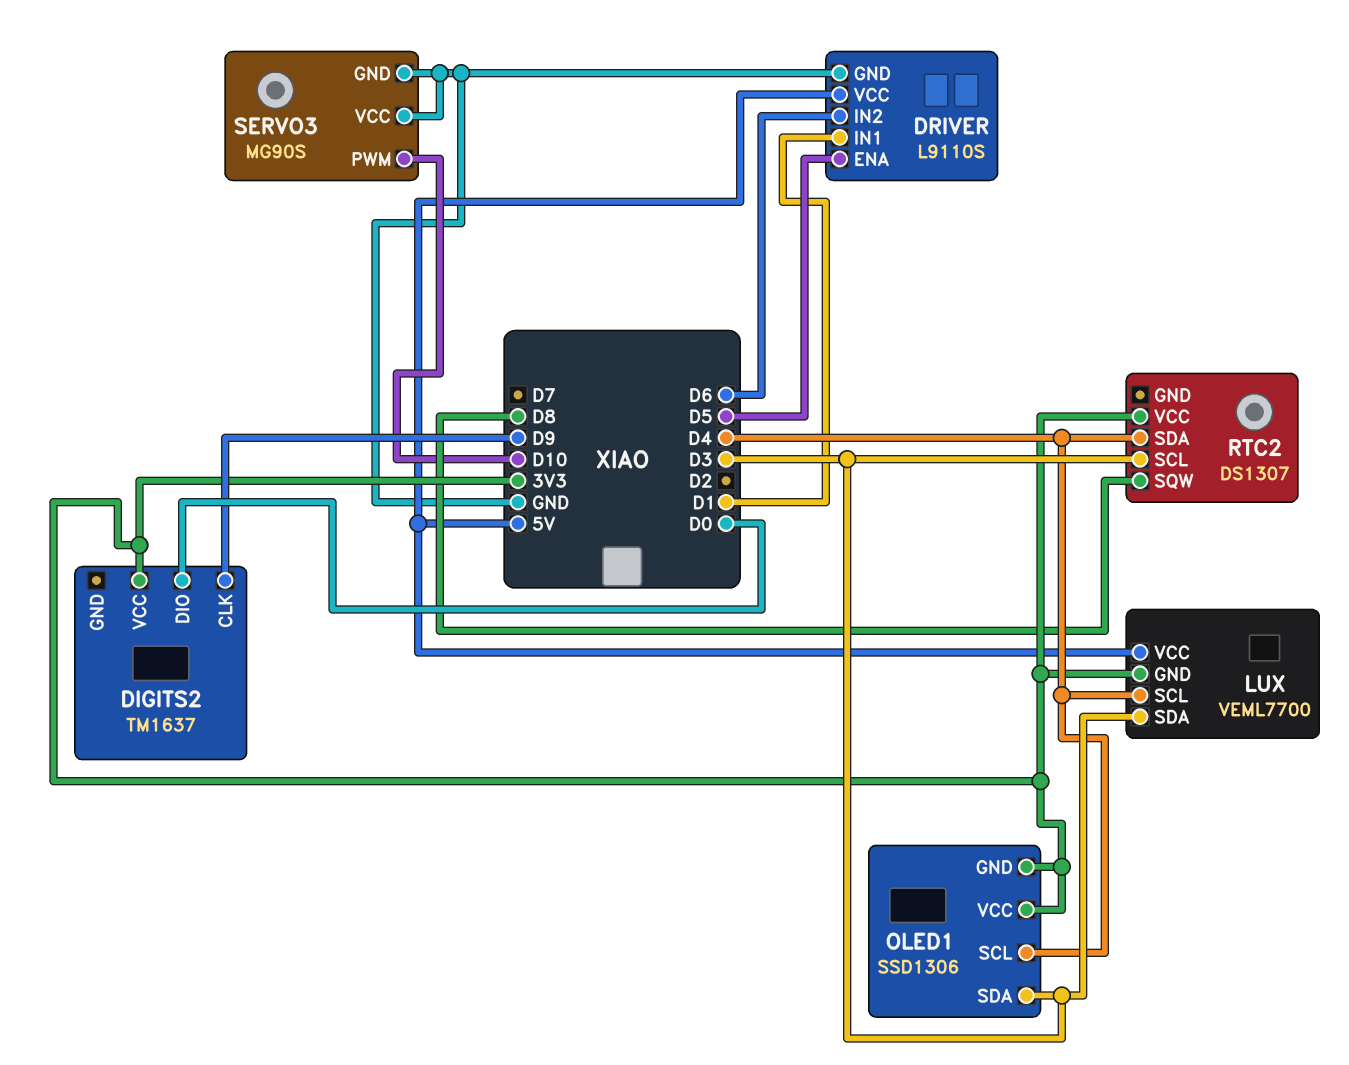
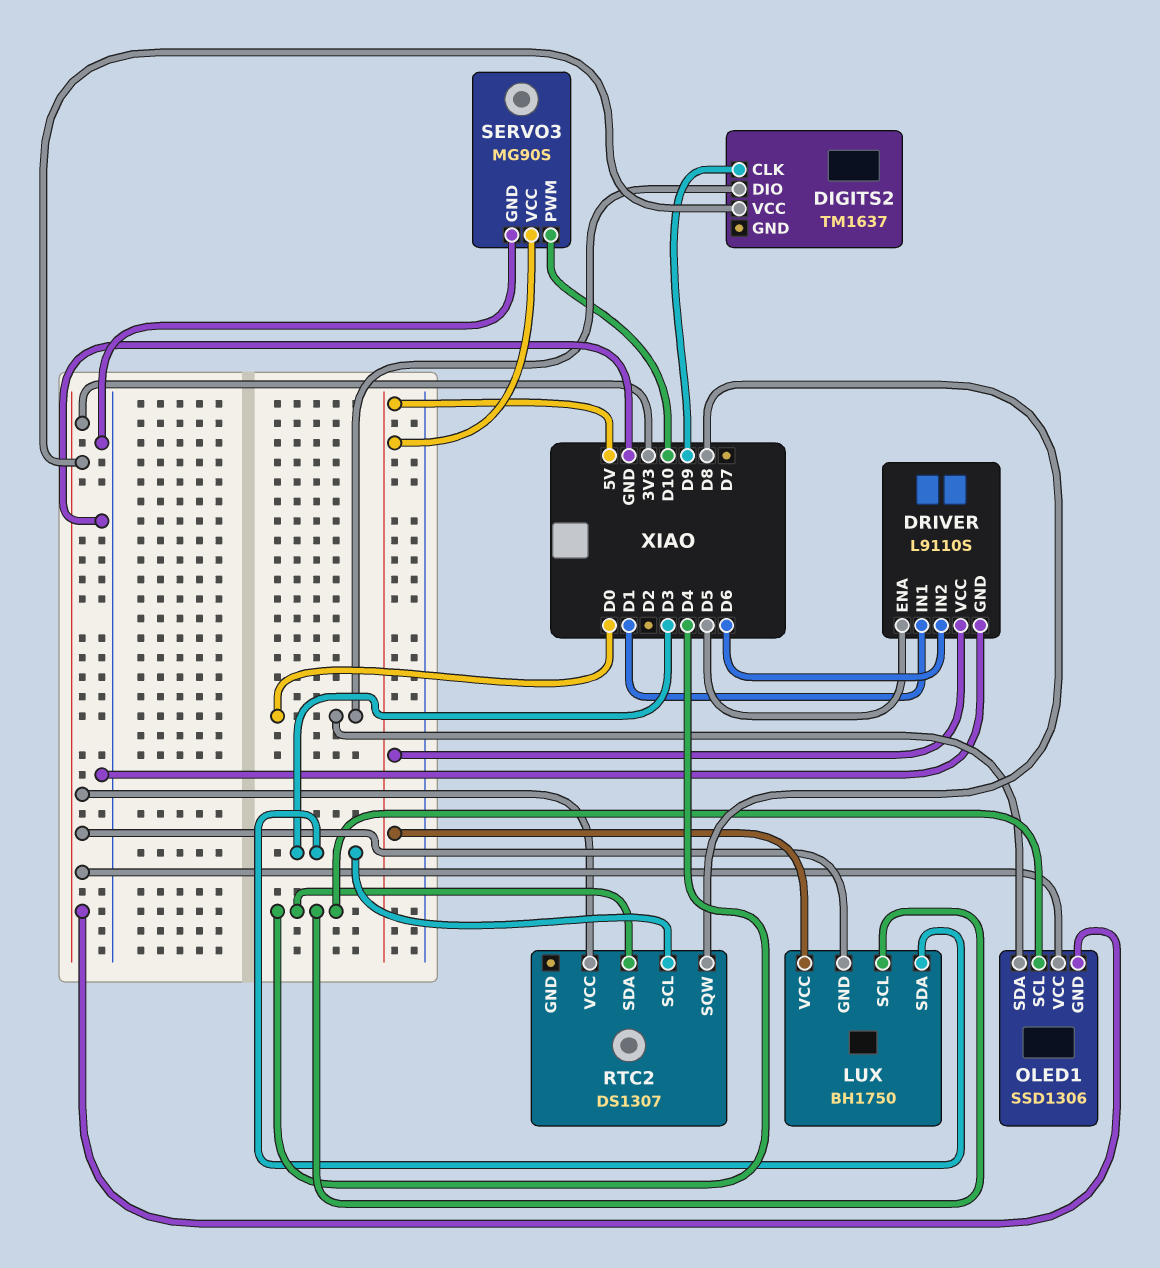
LUX: VEML7700 -> BH1750
OLED1 pin SDA: D3 -> D0
SERVO3 pin VCC: GND -> 5V

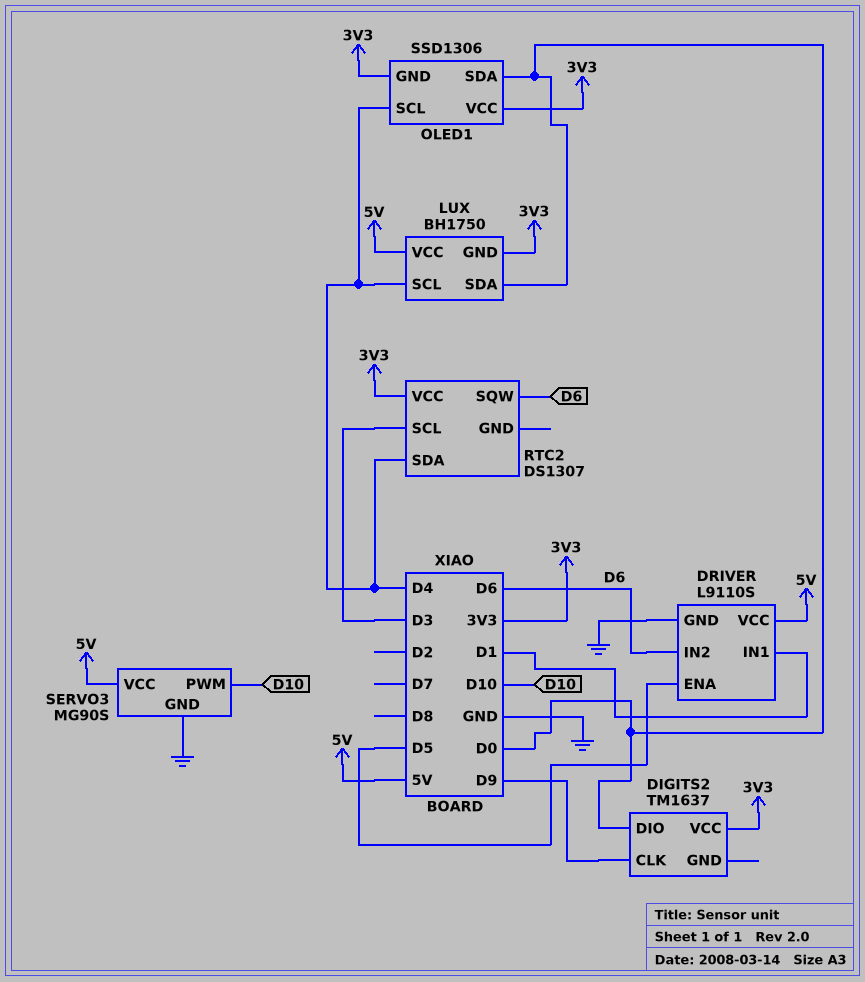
LUX pin SDA: D3 -> D0
RTC2 pin SQW: D8 -> D6

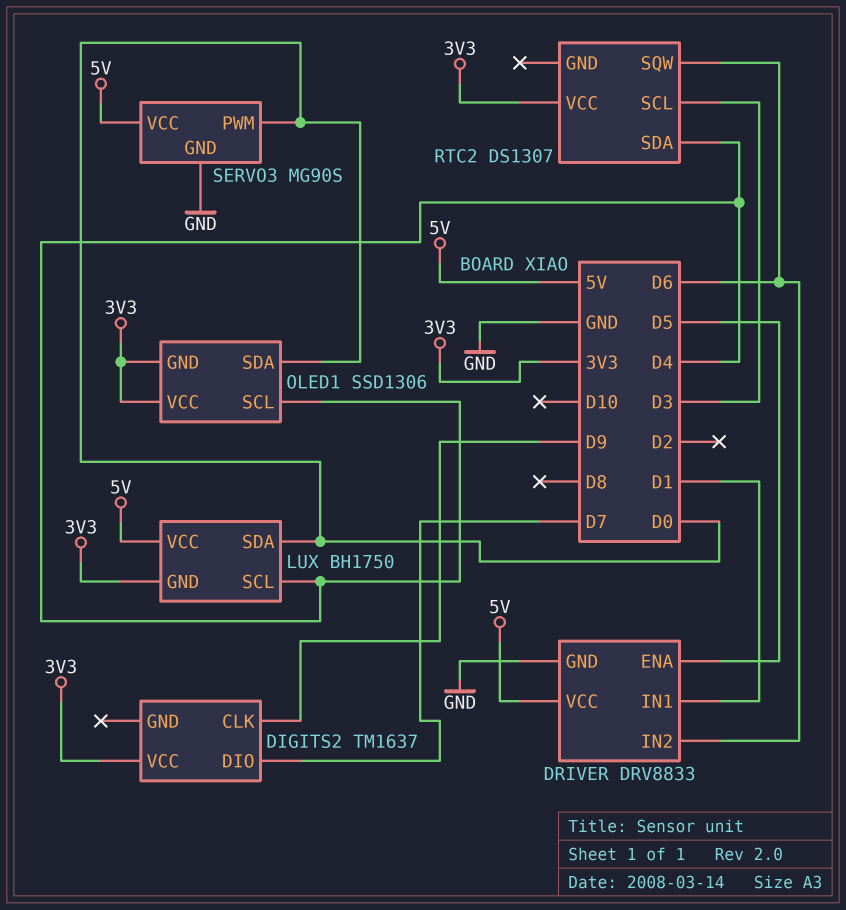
DIGITS2 pin DIO: D0 -> D7
DRIVER: L9110S -> DRV8833
SERVO3 pin PWM: D10 -> D0

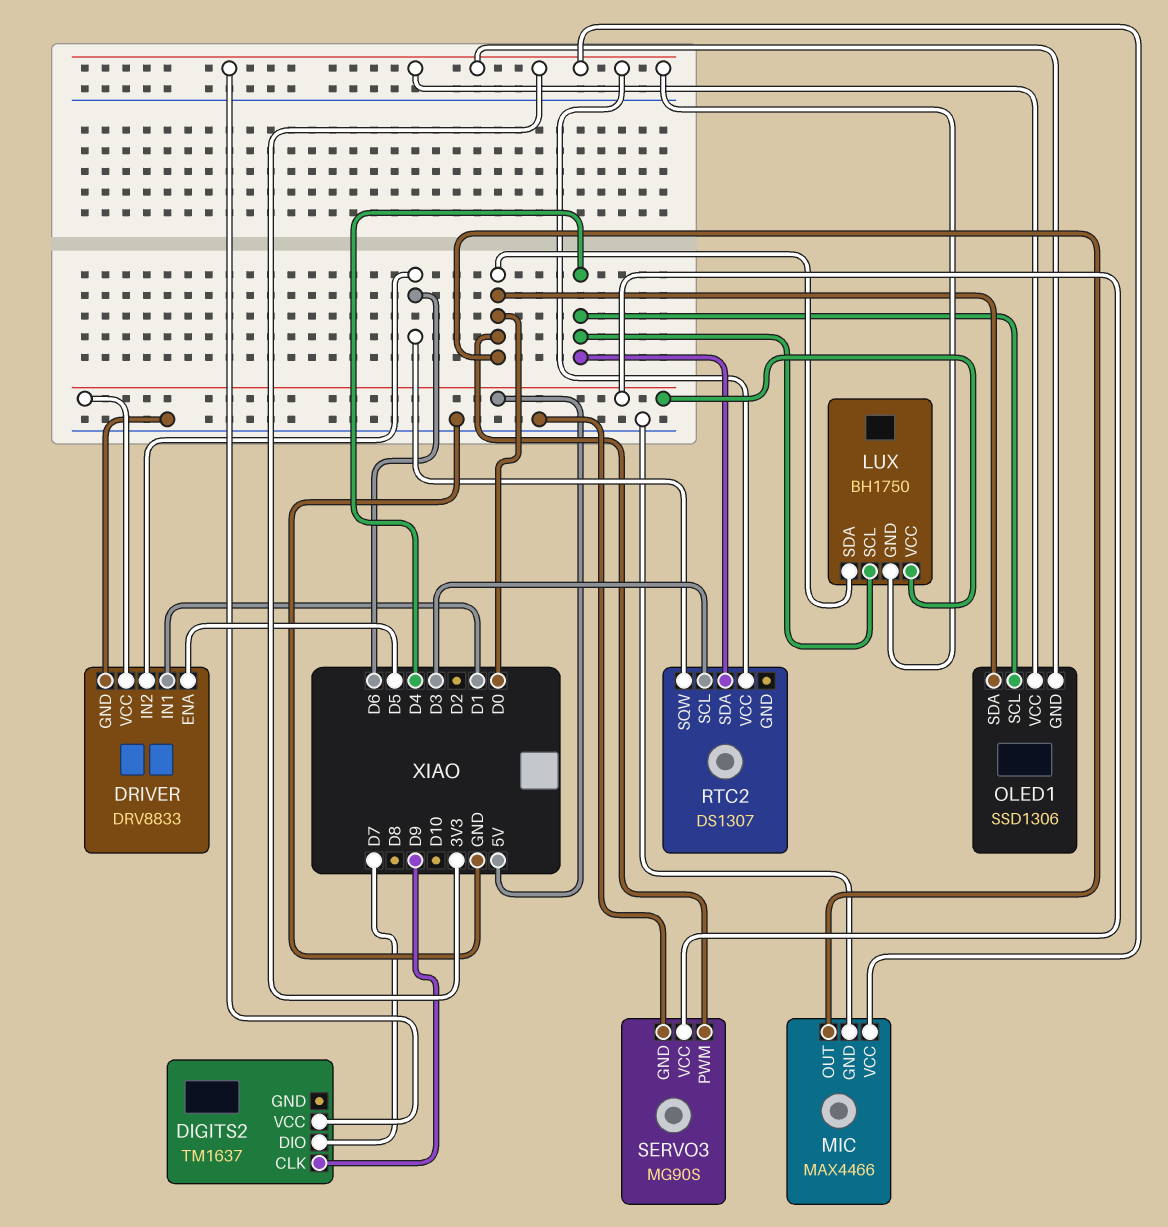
MIC: none -> MAX4466
MIC pin GND: none -> GND
MIC pin OUT: none -> D0
MIC pin VCC: none -> 3V3

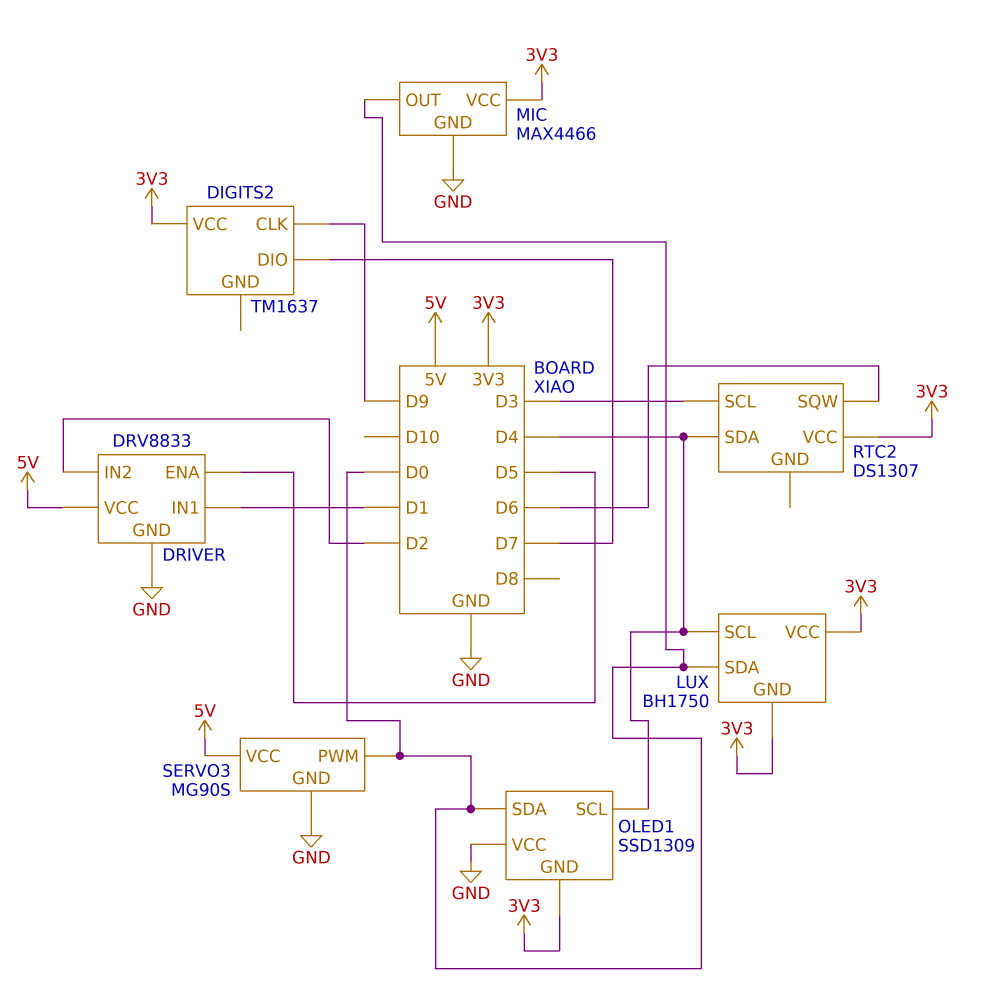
DRIVER pin IN2: D6 -> D2
LUX pin VCC: 5V -> 3V3
OLED1: SSD1306 -> SSD1309
OLED1 pin VCC: 3V3 -> GND

